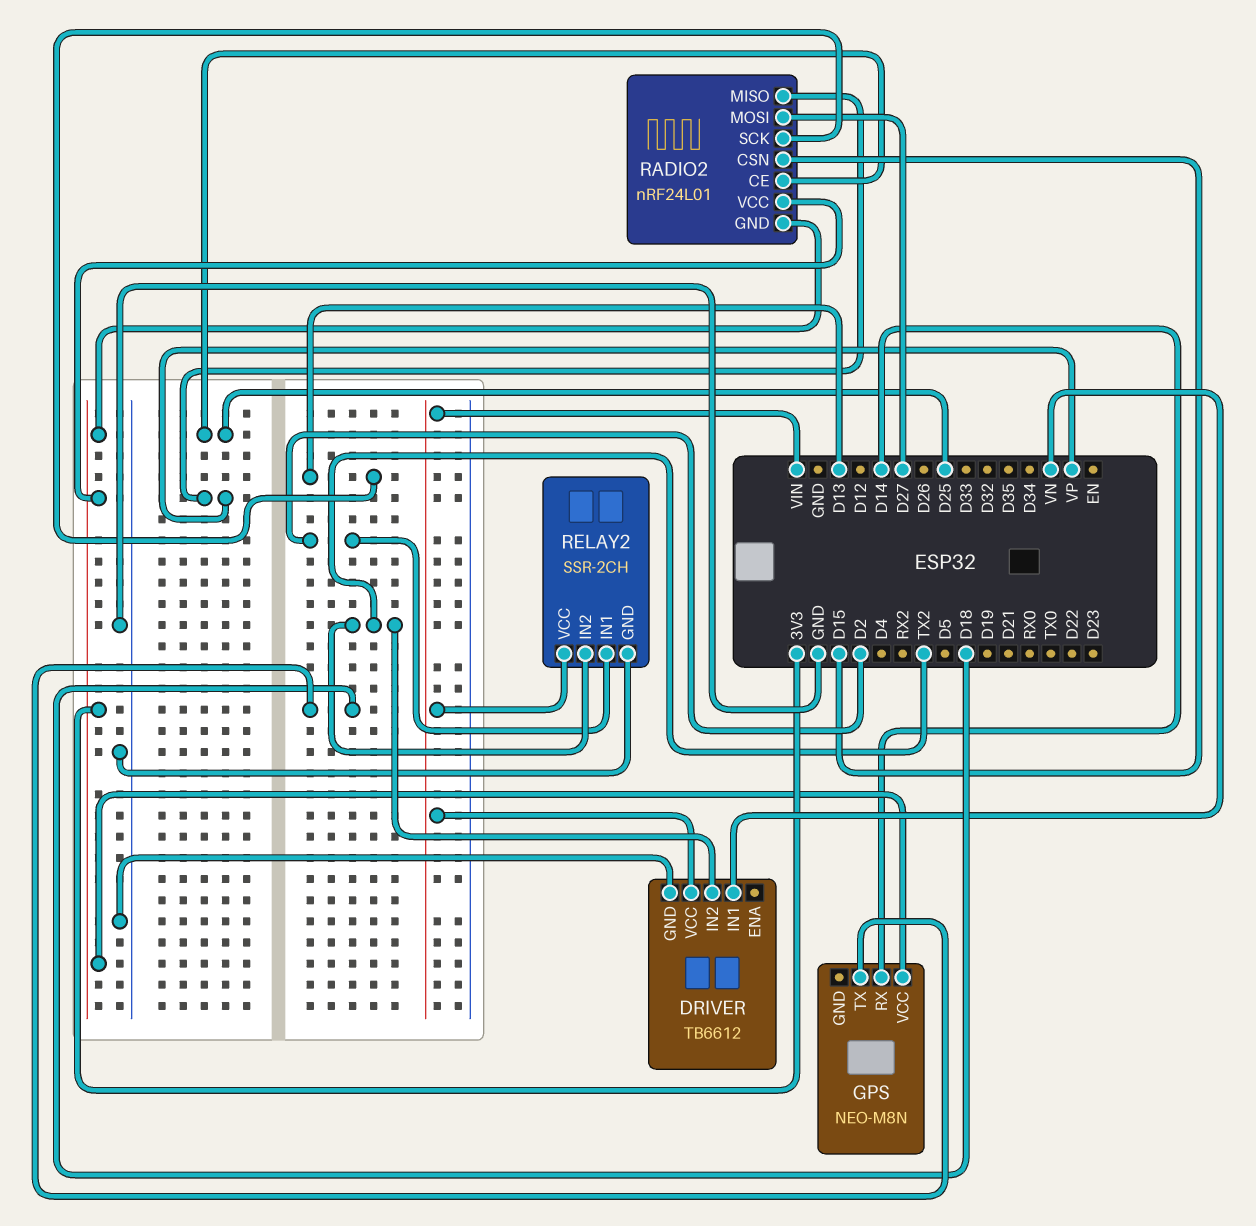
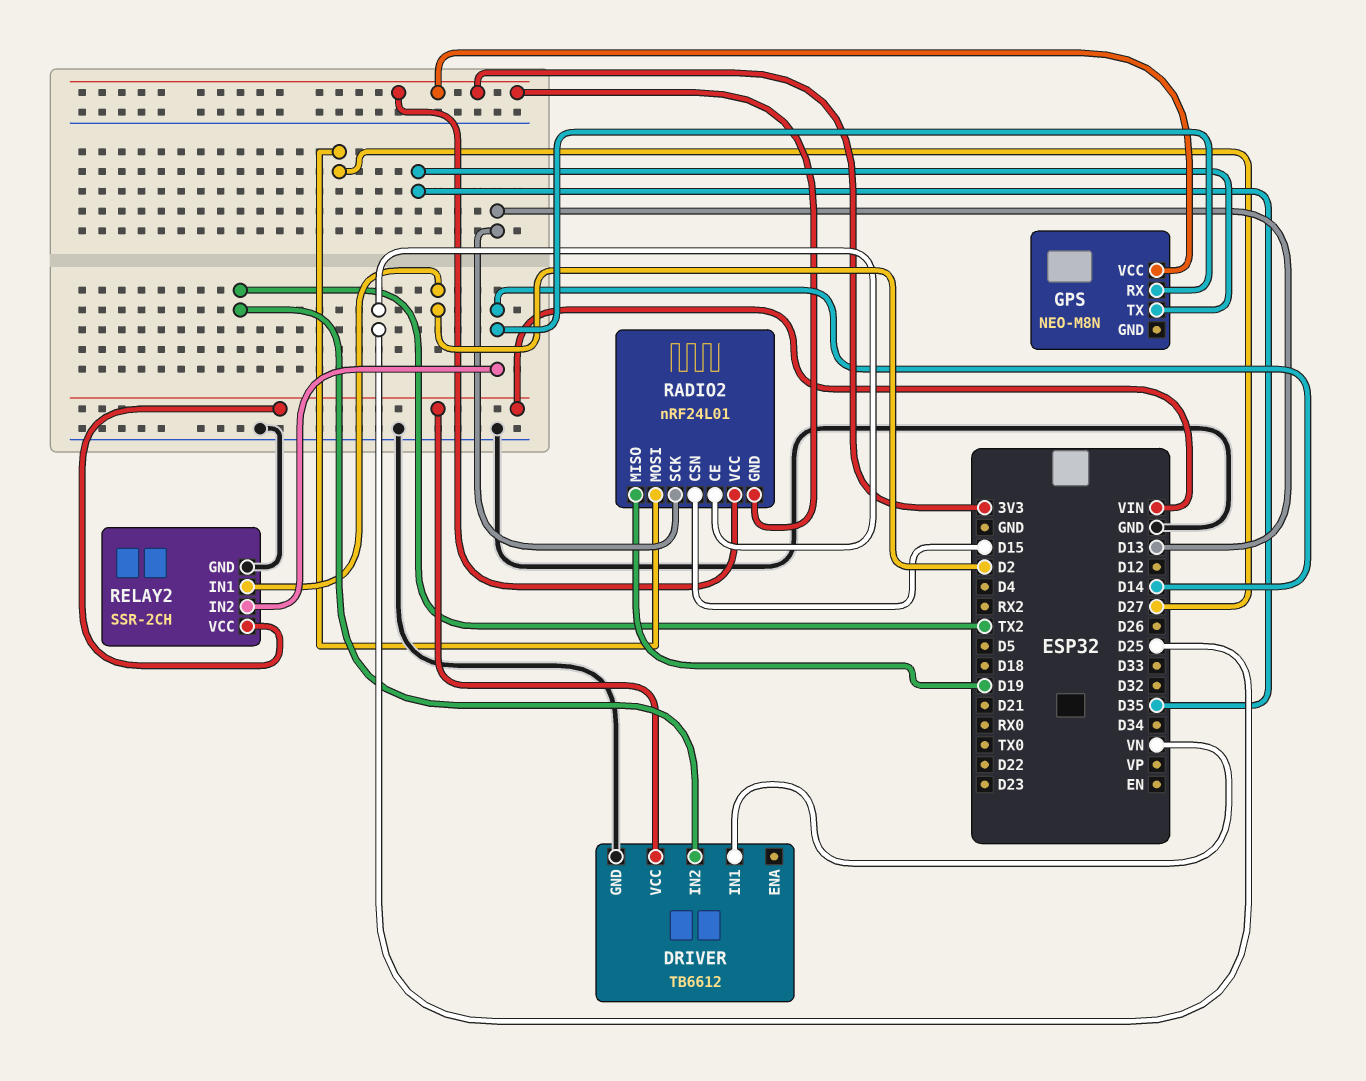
GPS pin TX: D18 -> D35
RADIO2 pin MISO: VP -> D19
RELAY2 pin IN2: TX2 -> D14

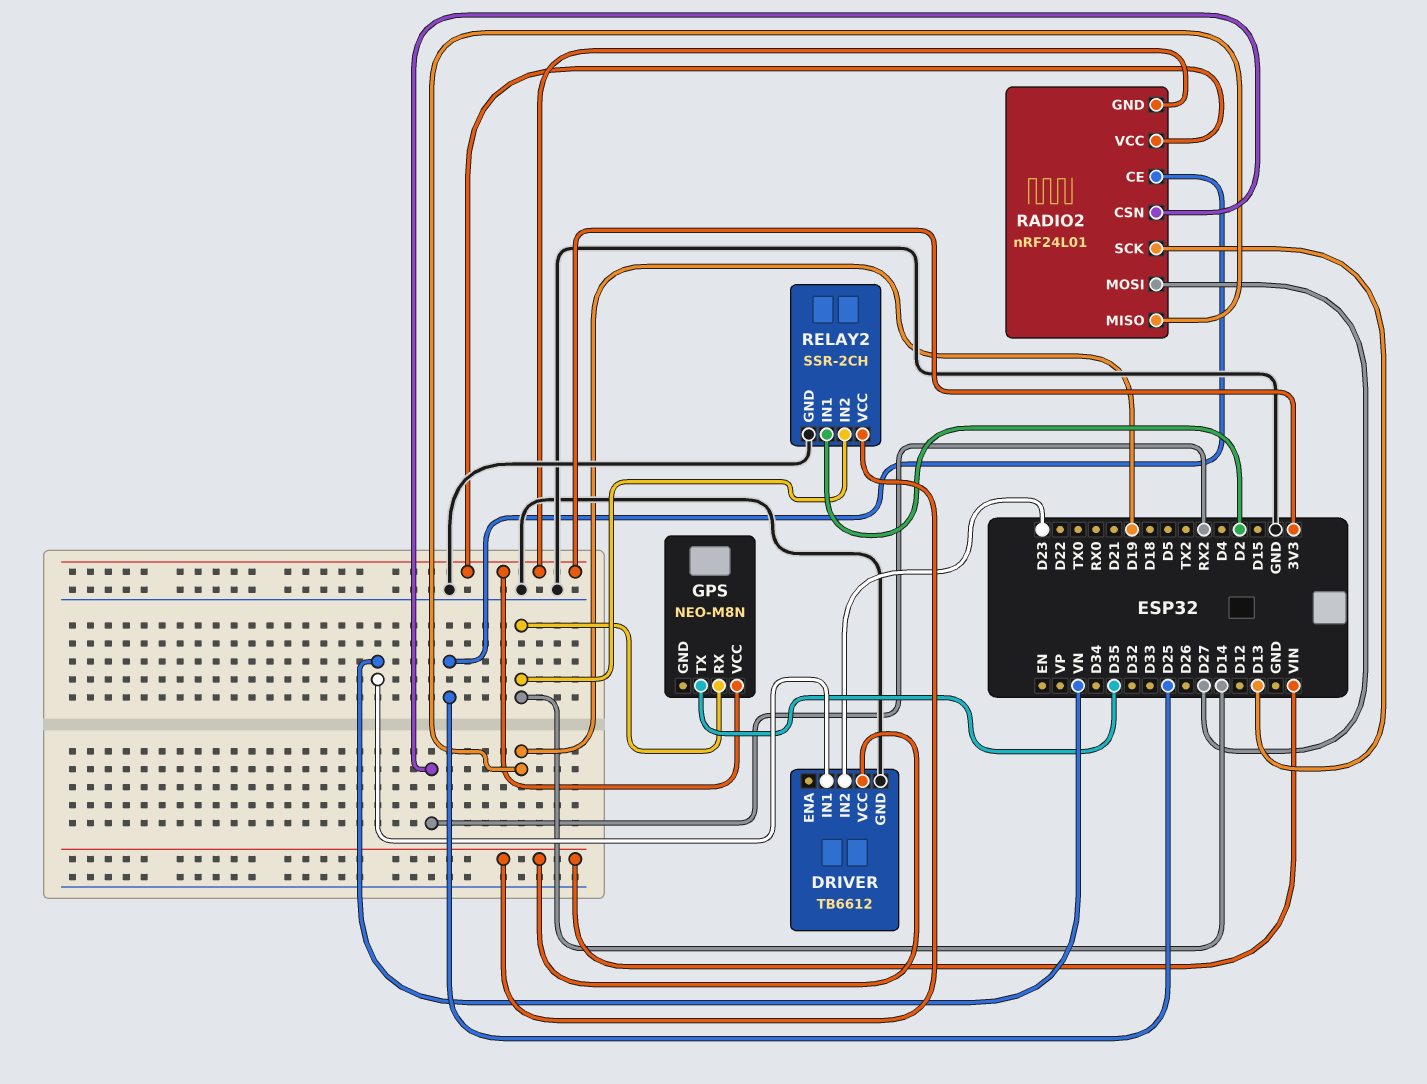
DRIVER pin IN2: TX2 -> D23
RADIO2 pin CSN: D15 -> RX2

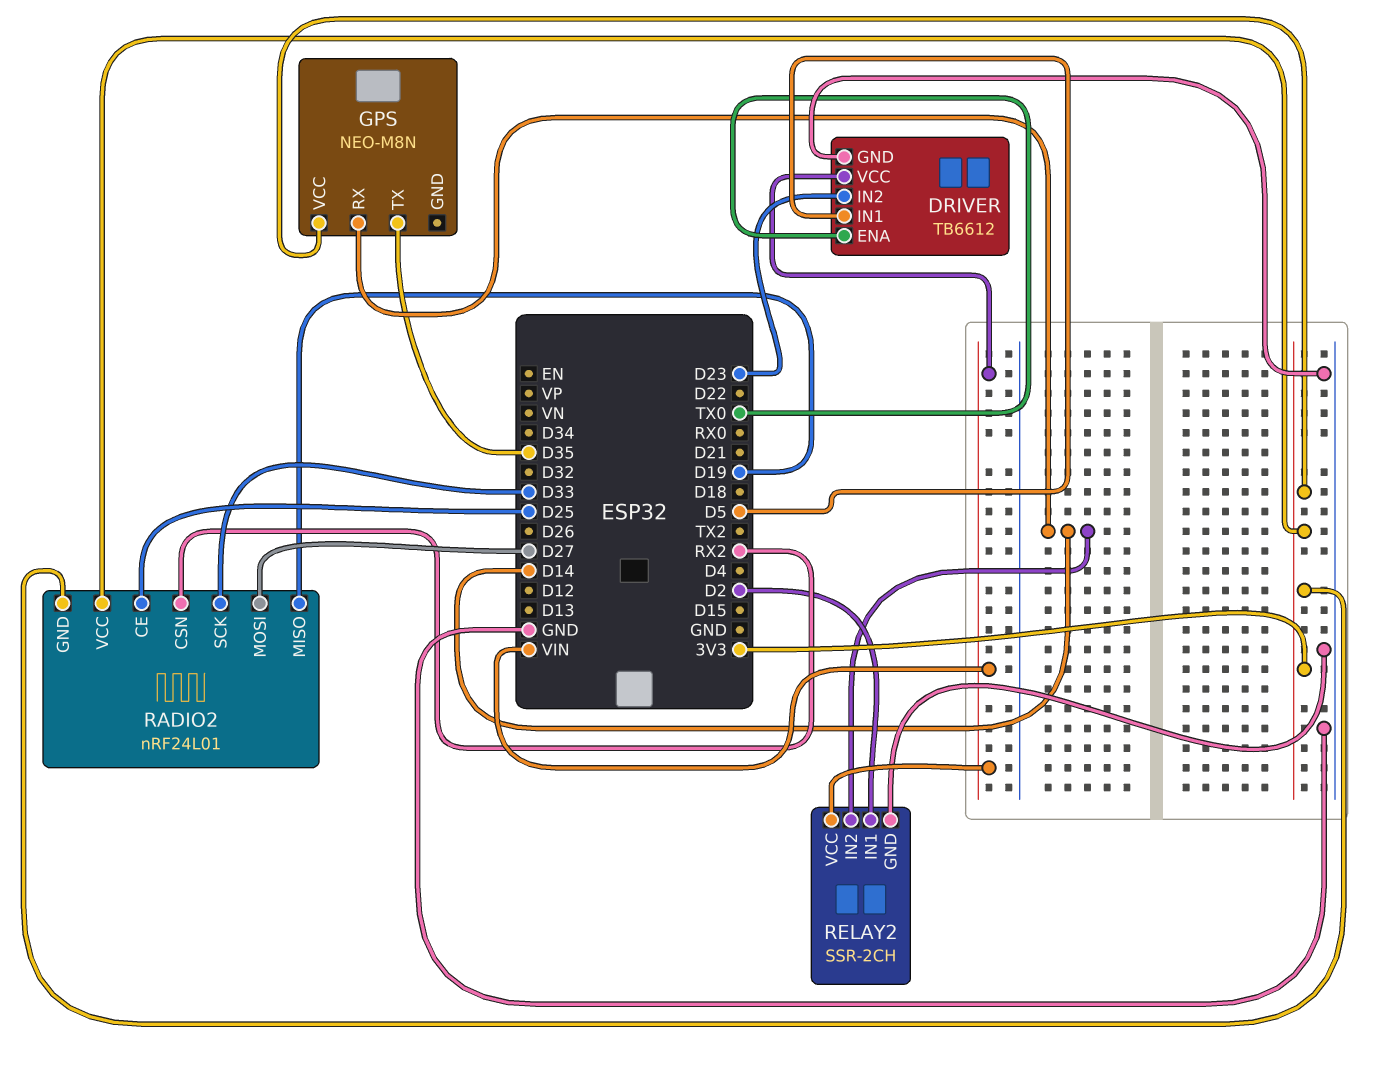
DRIVER pin ENA: none -> TX0
DRIVER pin IN1: VN -> D5
RADIO2 pin SCK: D13 -> D33

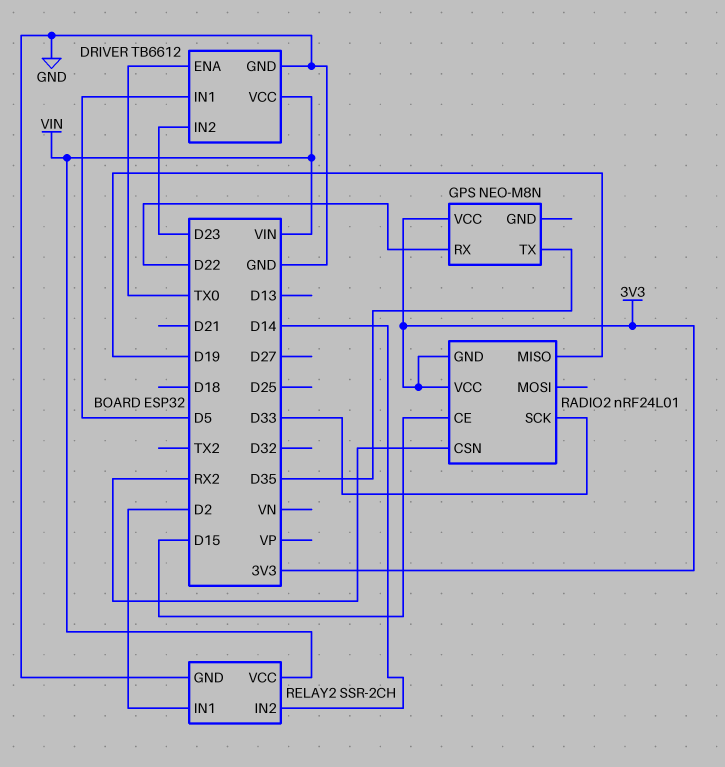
GPS pin RX: D14 -> D22
RADIO2 pin CE: D25 -> D15
RADIO2 pin MOSI: D27 -> none

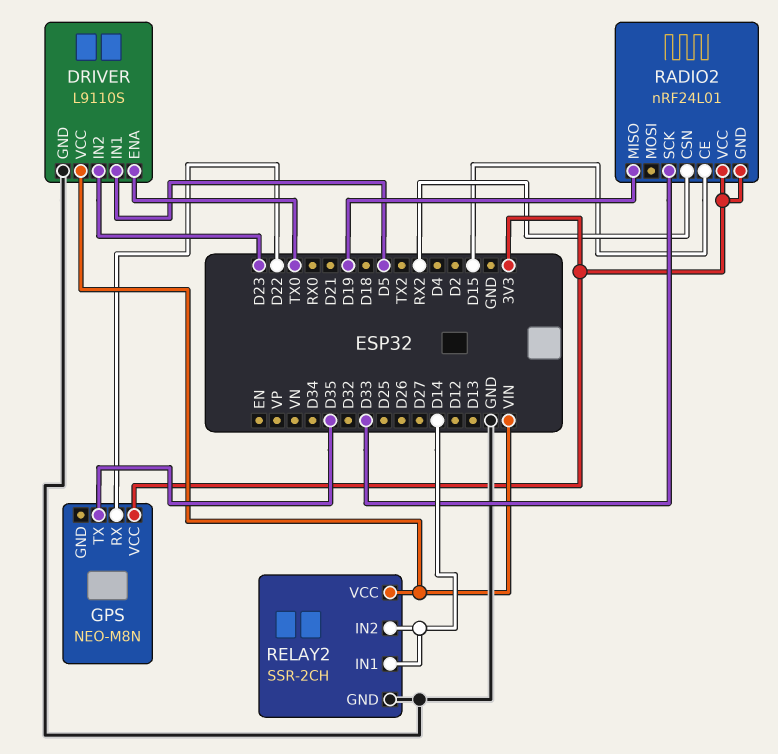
DRIVER: TB6612 -> L9110S
RELAY2 pin IN1: D2 -> D14

